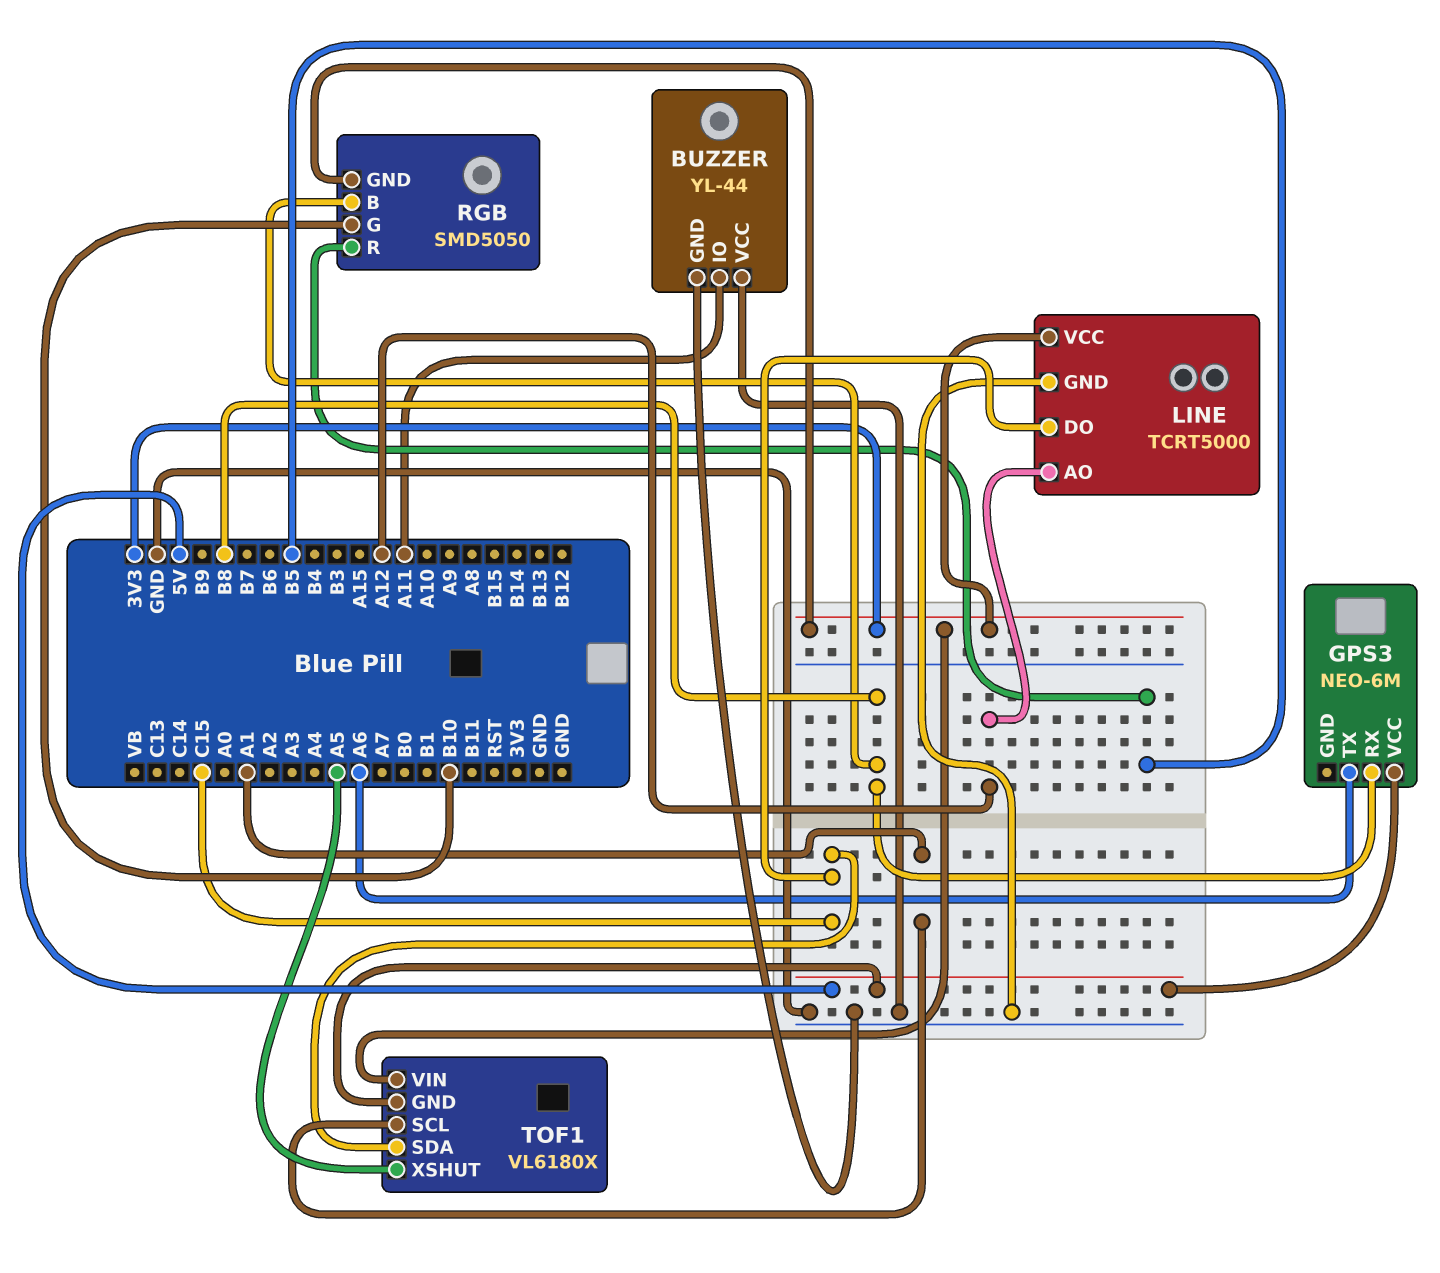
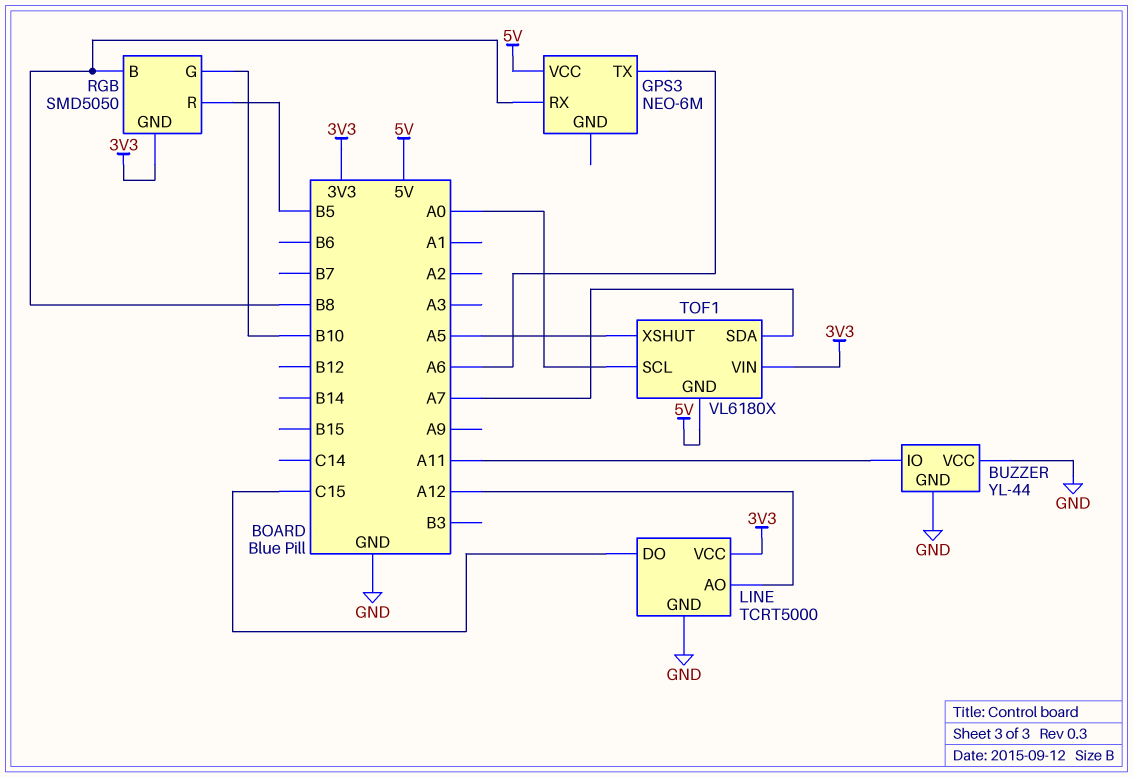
TOF1 pin SCL: A1 -> A0
TOF1 pin SDA: C15 -> A7

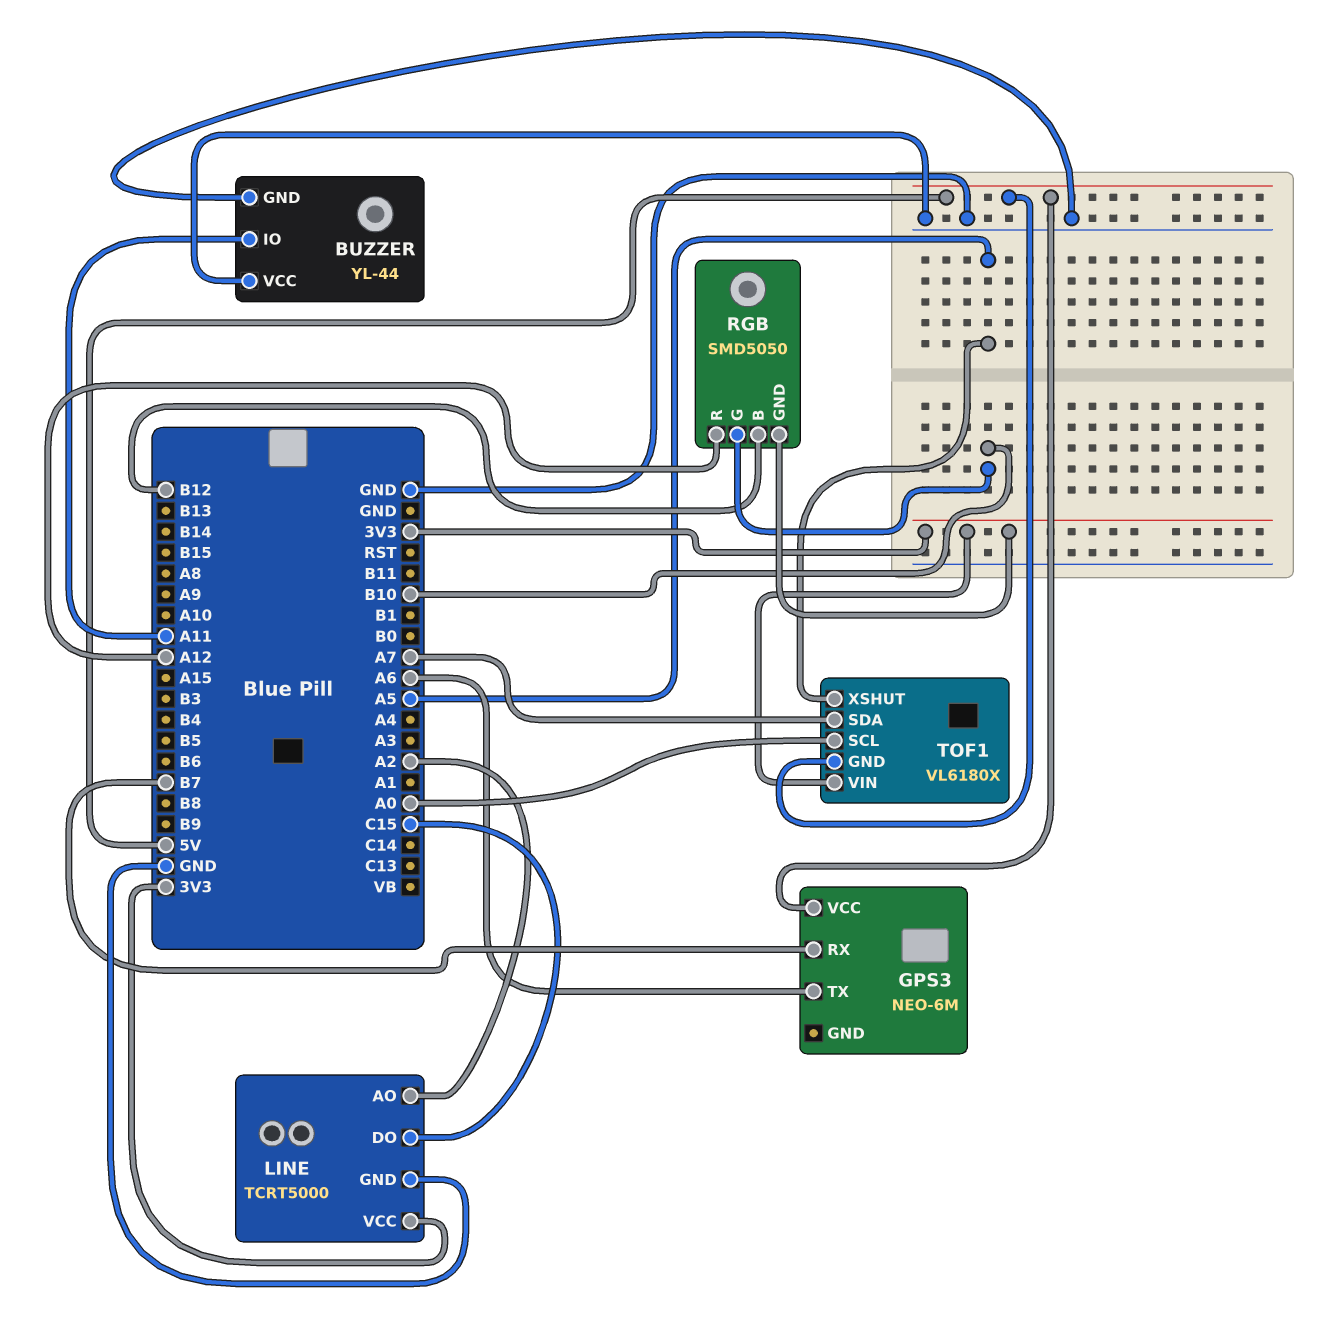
GPS3 pin RX: B8 -> B7
LINE pin AO: A12 -> A2
RGB pin B: B8 -> B12
RGB pin R: B5 -> A12

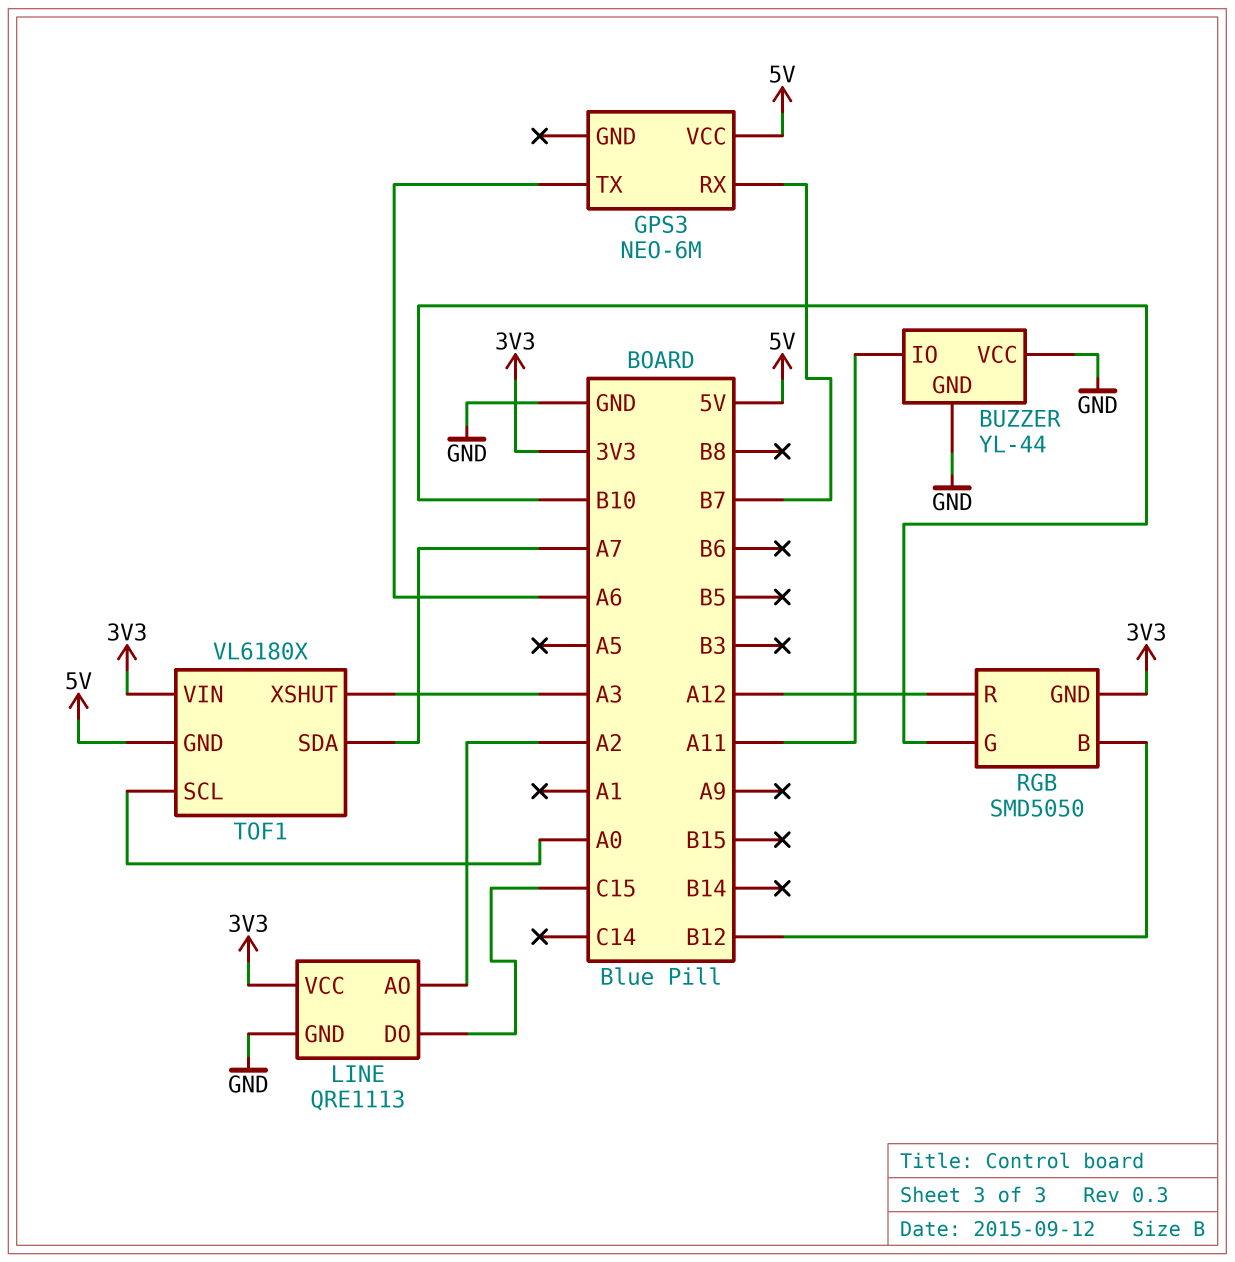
LINE: TCRT5000 -> QRE1113
TOF1 pin XSHUT: A5 -> A3

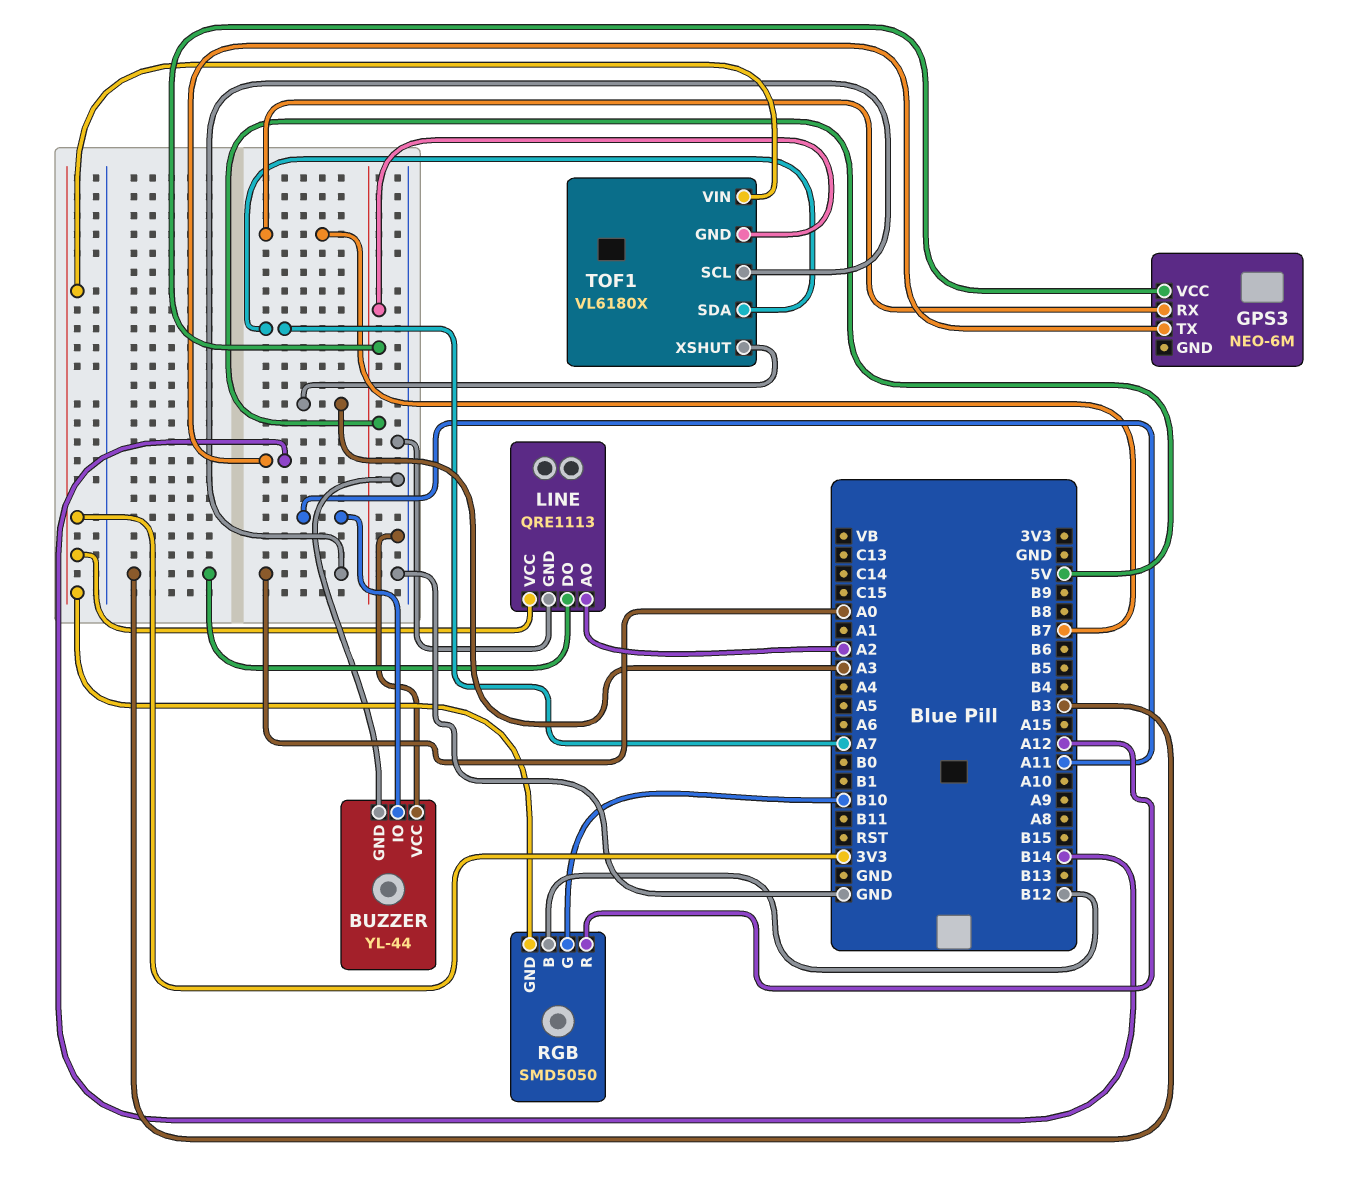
GPS3 pin TX: A6 -> B14
LINE pin DO: C15 -> B3

